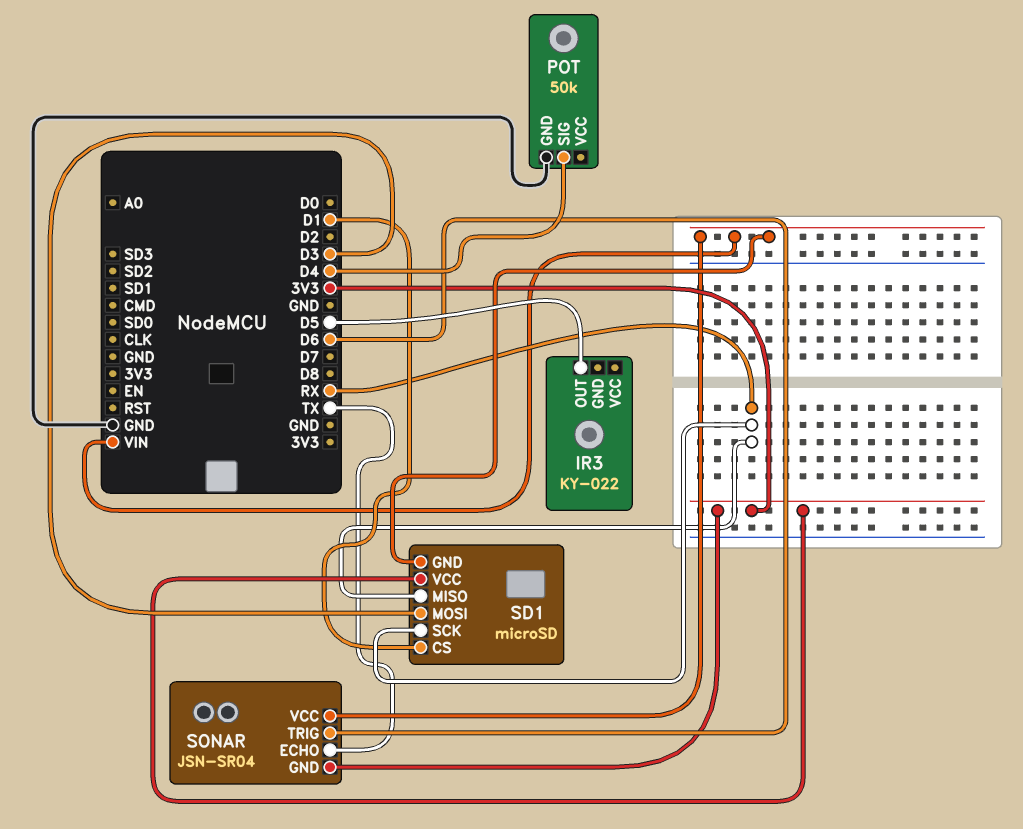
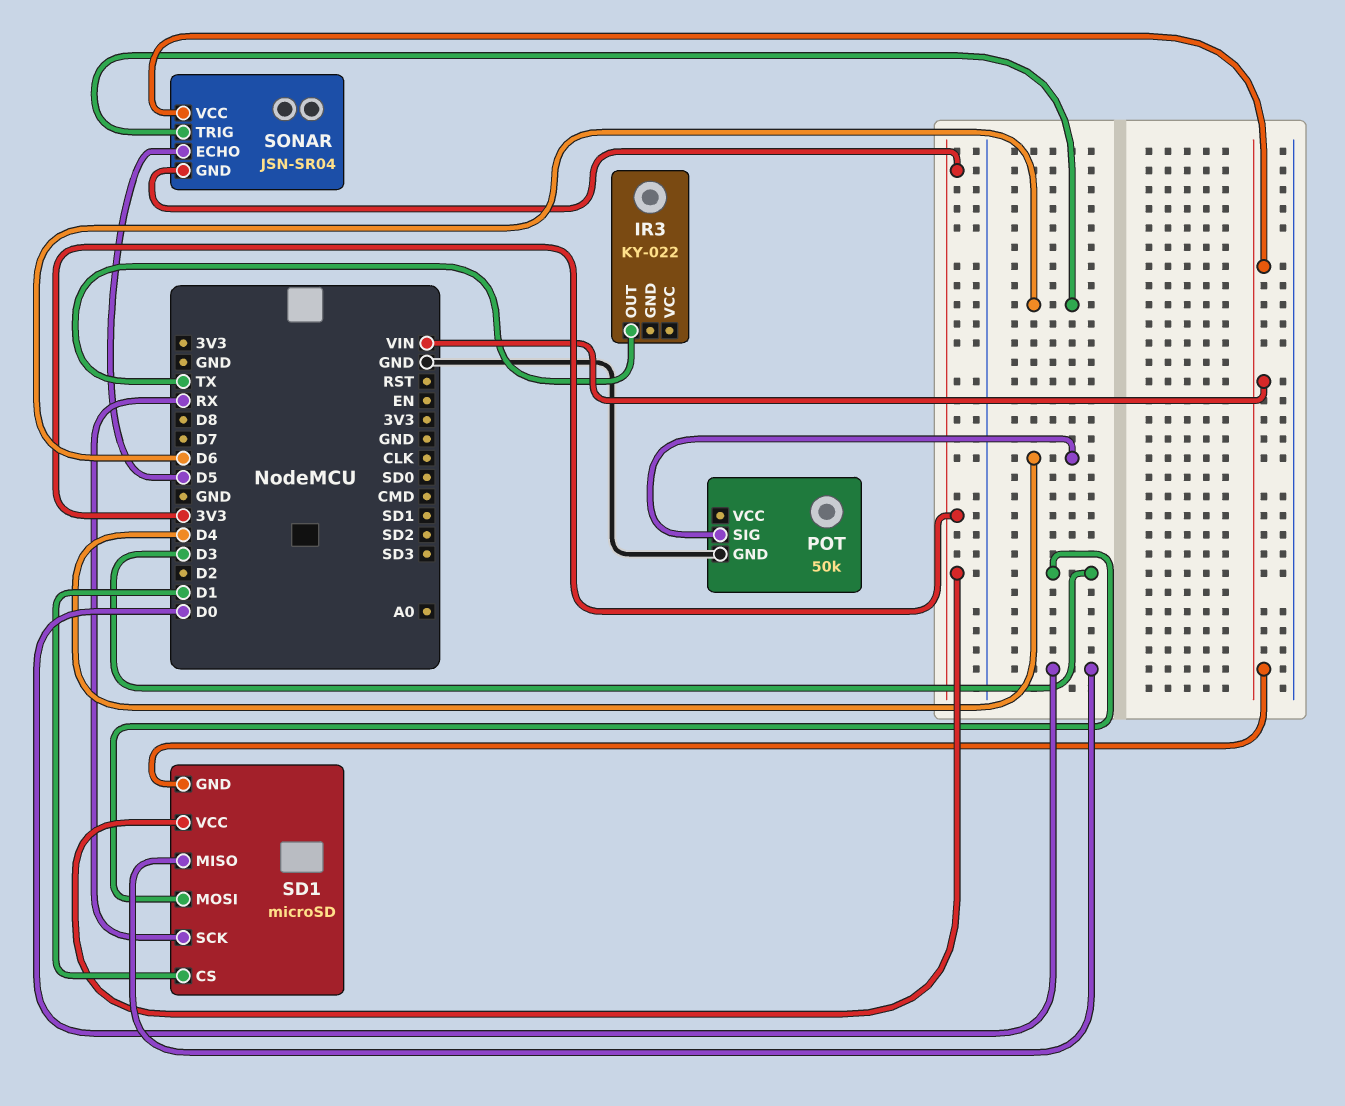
IR3 pin OUT: D5 -> TX
SD1 pin MISO: RX -> D0
SONAR pin ECHO: TX -> D5

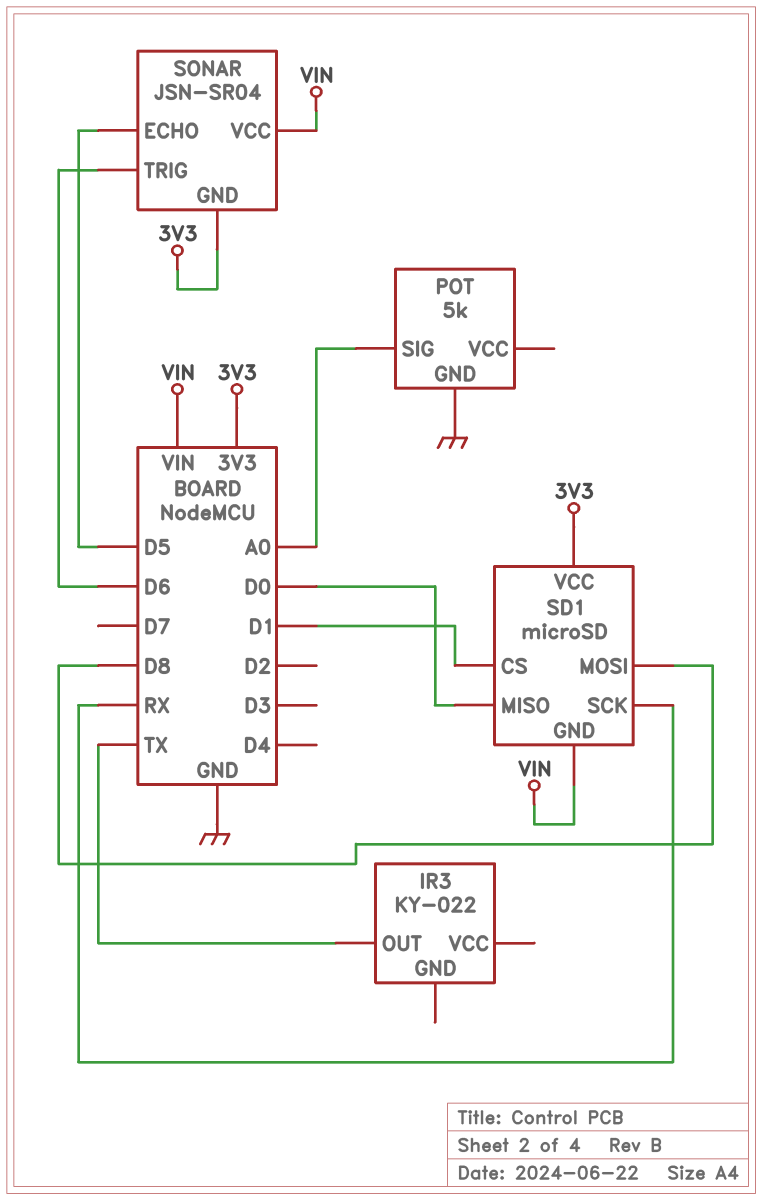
POT: 50k -> 5k
POT pin SIG: D4 -> A0
SD1 pin MOSI: D3 -> D8

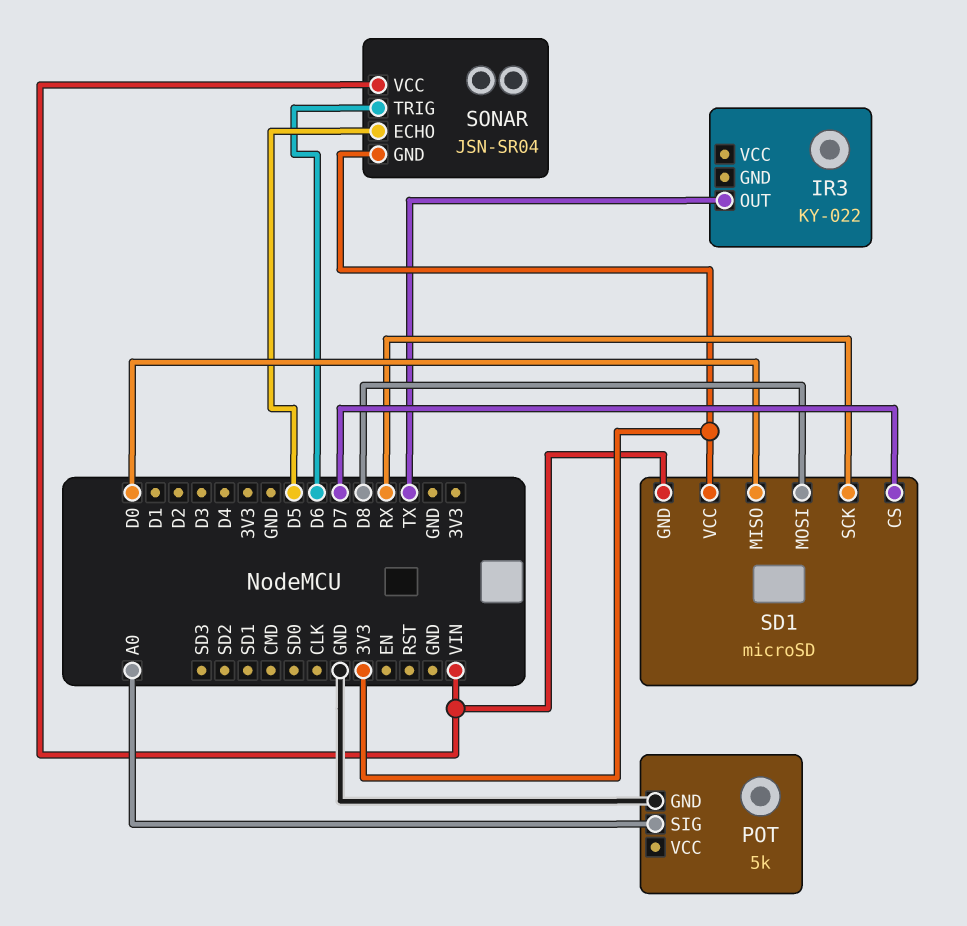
SD1 pin CS: D1 -> D7

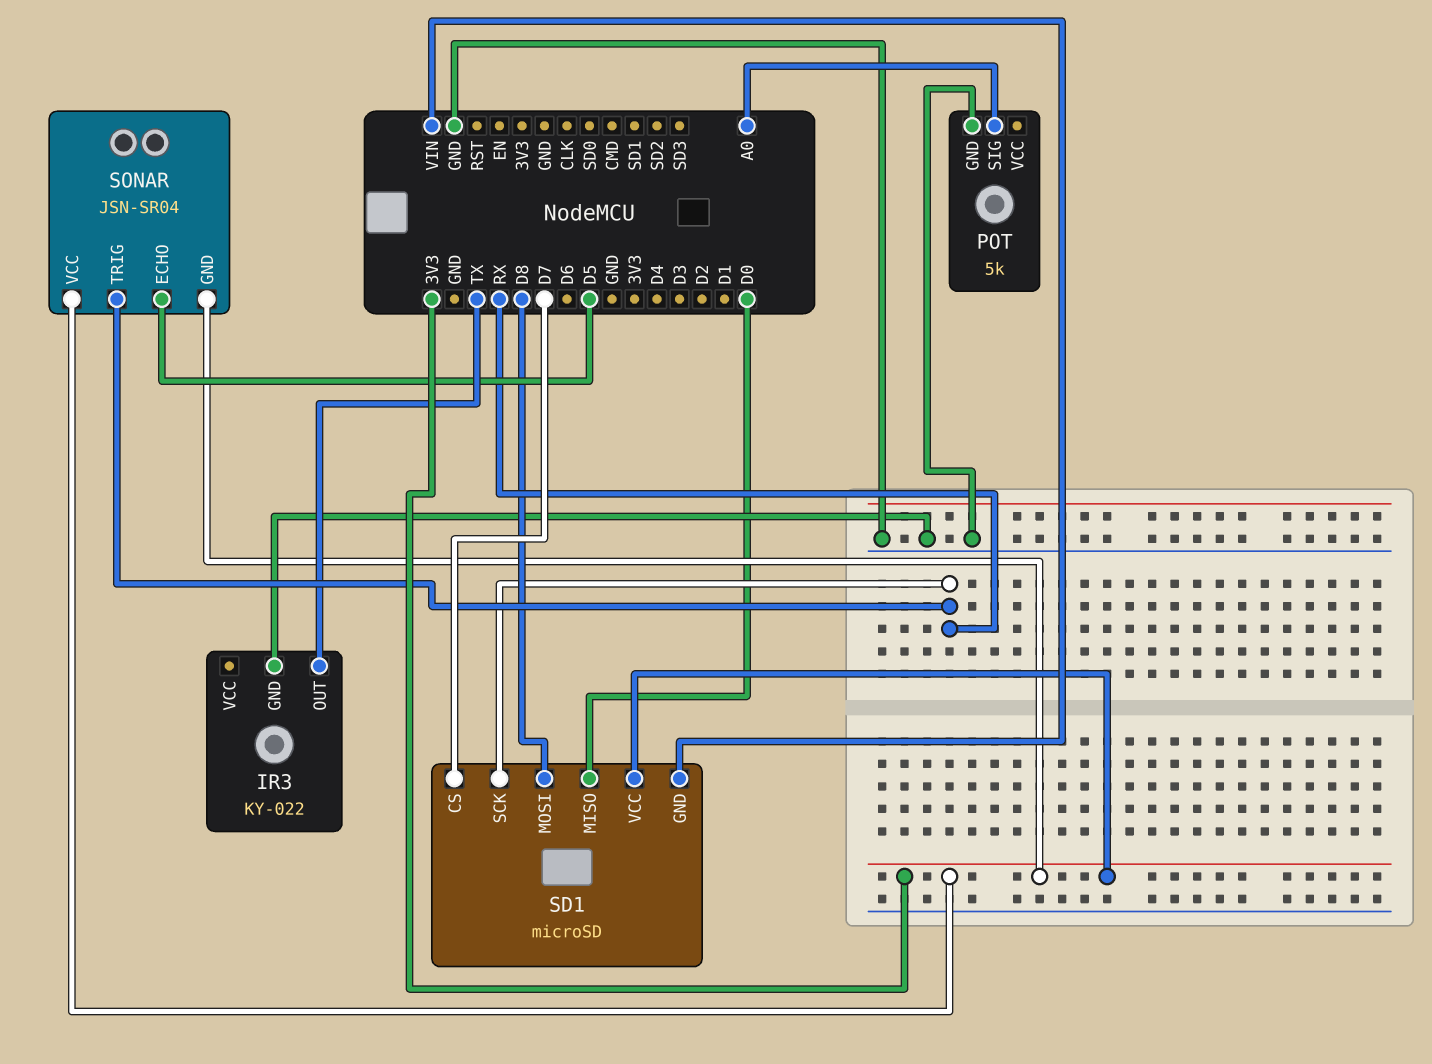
IR3 pin GND: none -> GND
SONAR pin TRIG: D6 -> RX
SONAR pin VCC: VIN -> 3V3

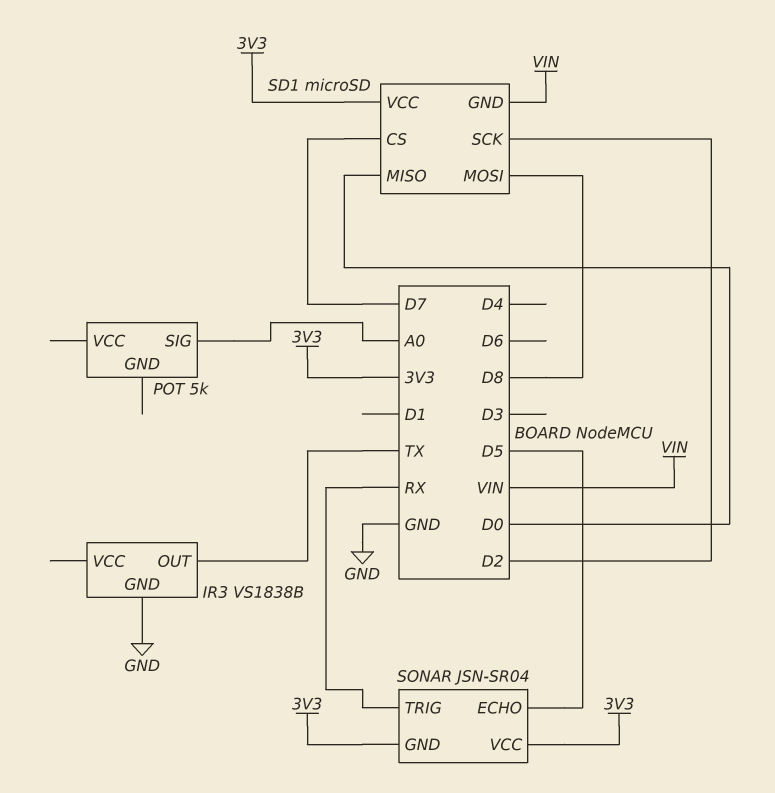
IR3: KY-022 -> VS1838B
POT pin GND: GND -> none
SD1 pin SCK: RX -> D2

